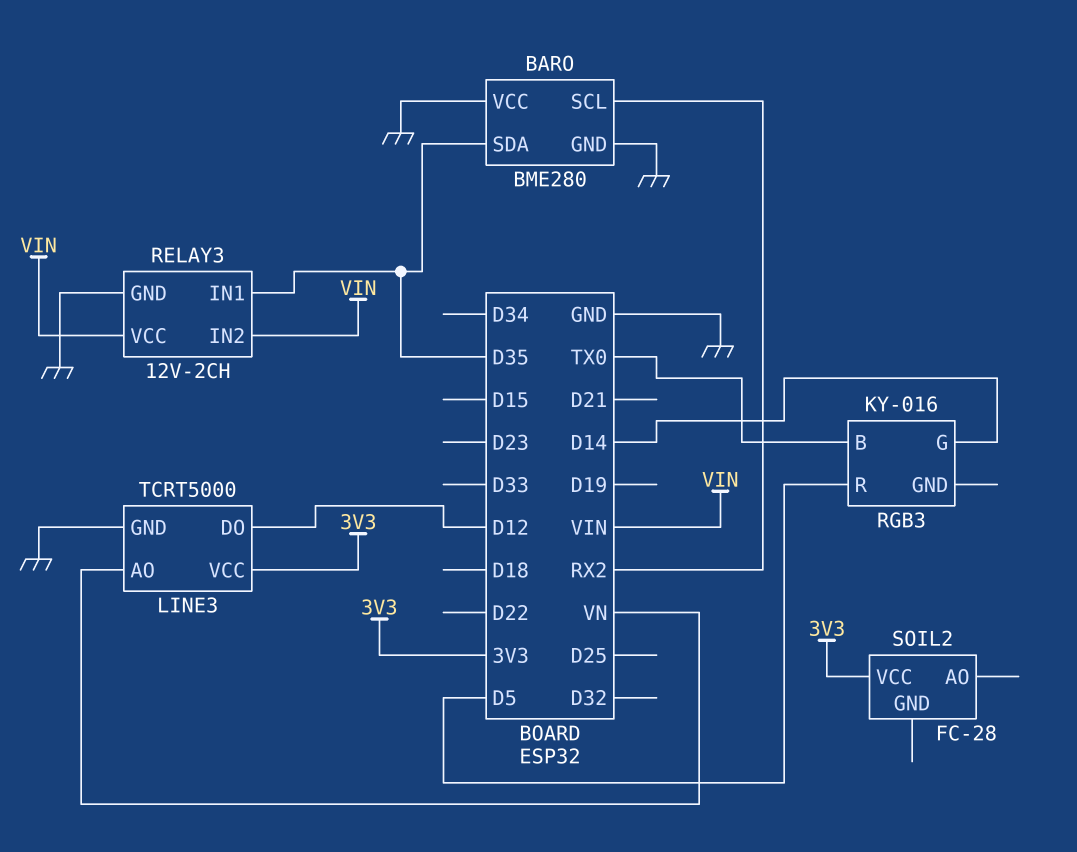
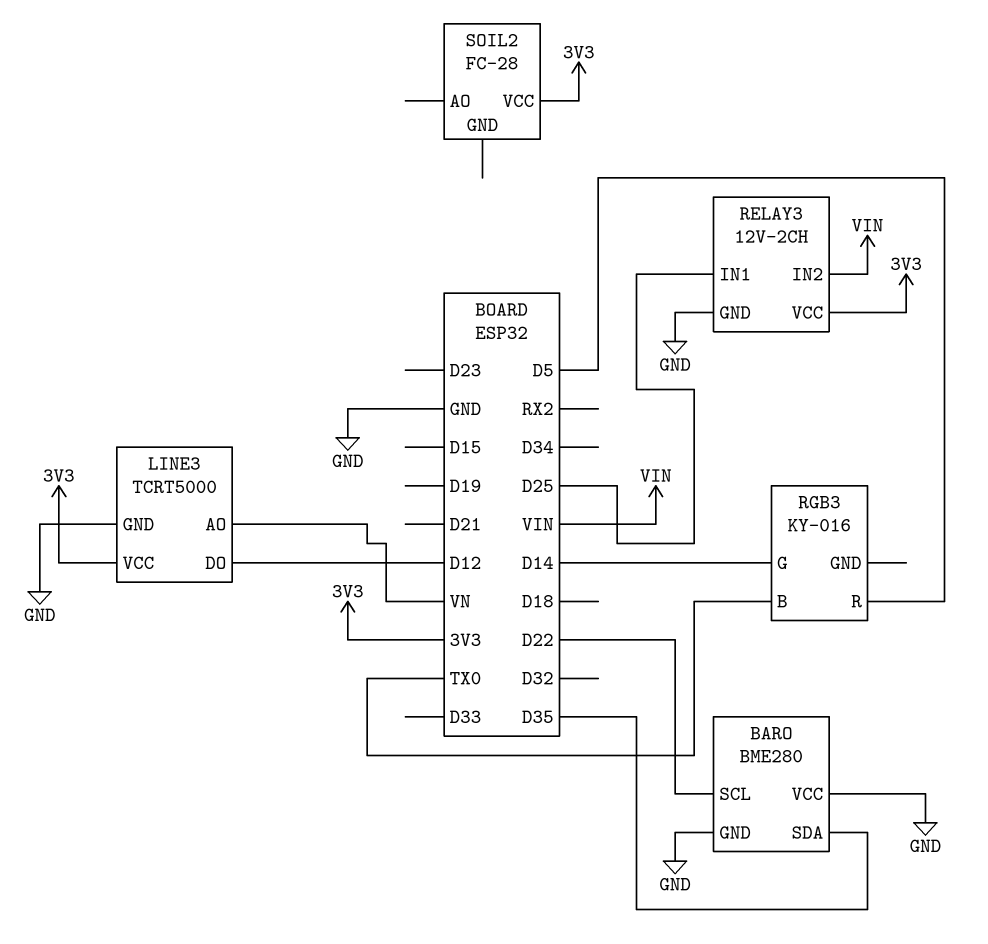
BARO pin SCL: RX2 -> D22
RELAY3 pin IN1: D35 -> D25
RELAY3 pin VCC: VIN -> 3V3

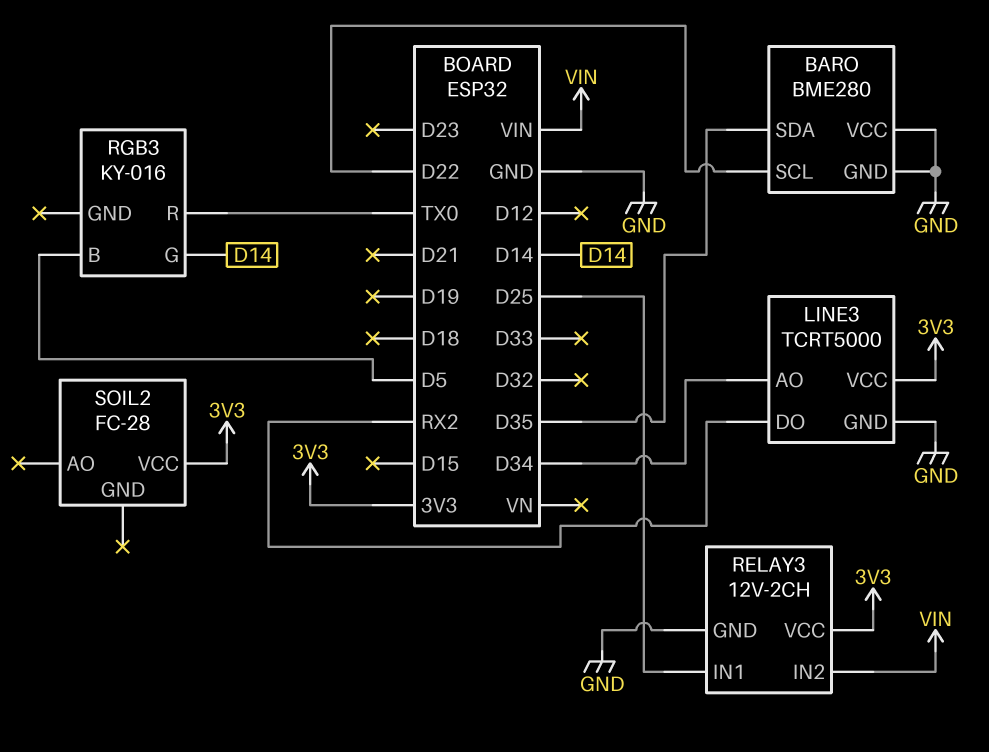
LINE3 pin AO: VN -> D34
LINE3 pin DO: D12 -> RX2
RGB3 pin B: TX0 -> D5
RGB3 pin R: D5 -> TX0

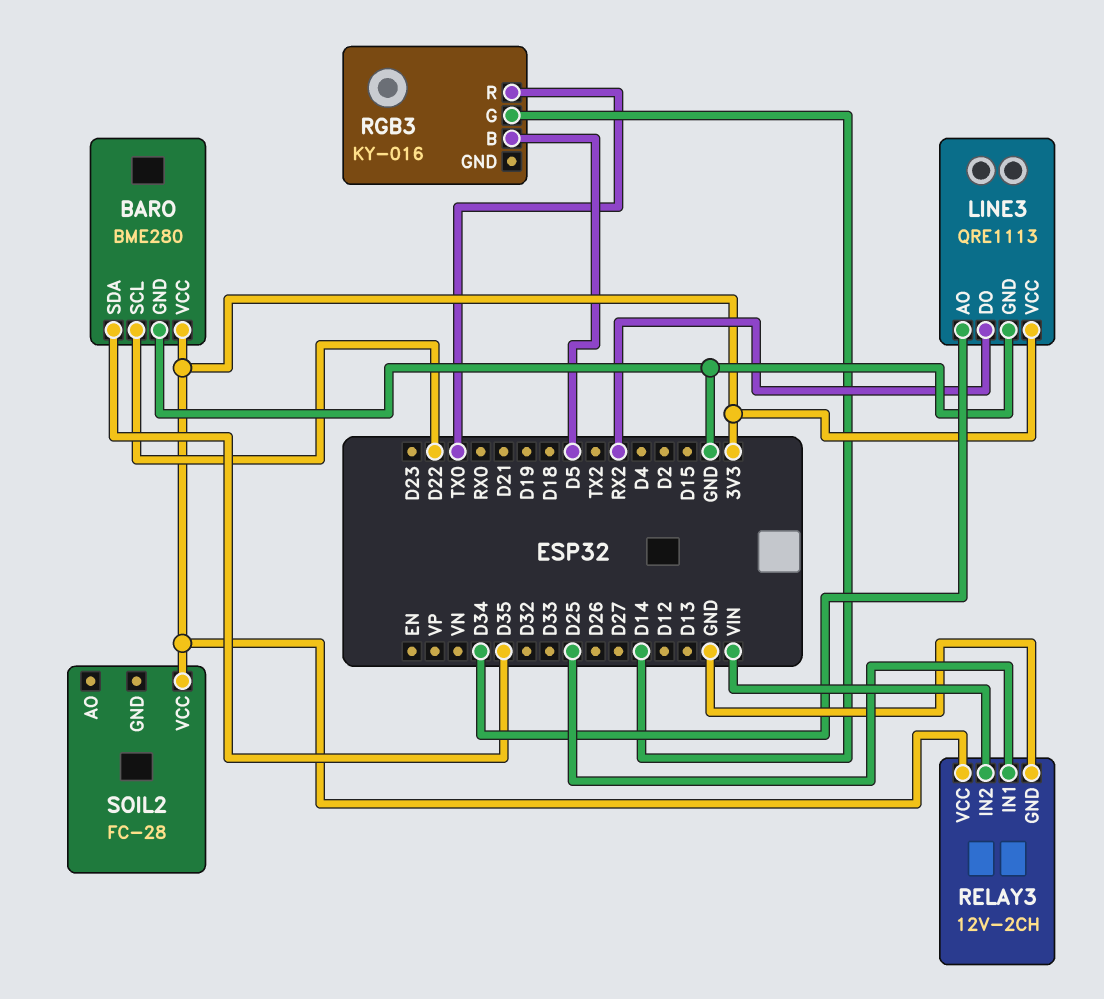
BARO pin VCC: GND -> 3V3
LINE3: TCRT5000 -> QRE1113

